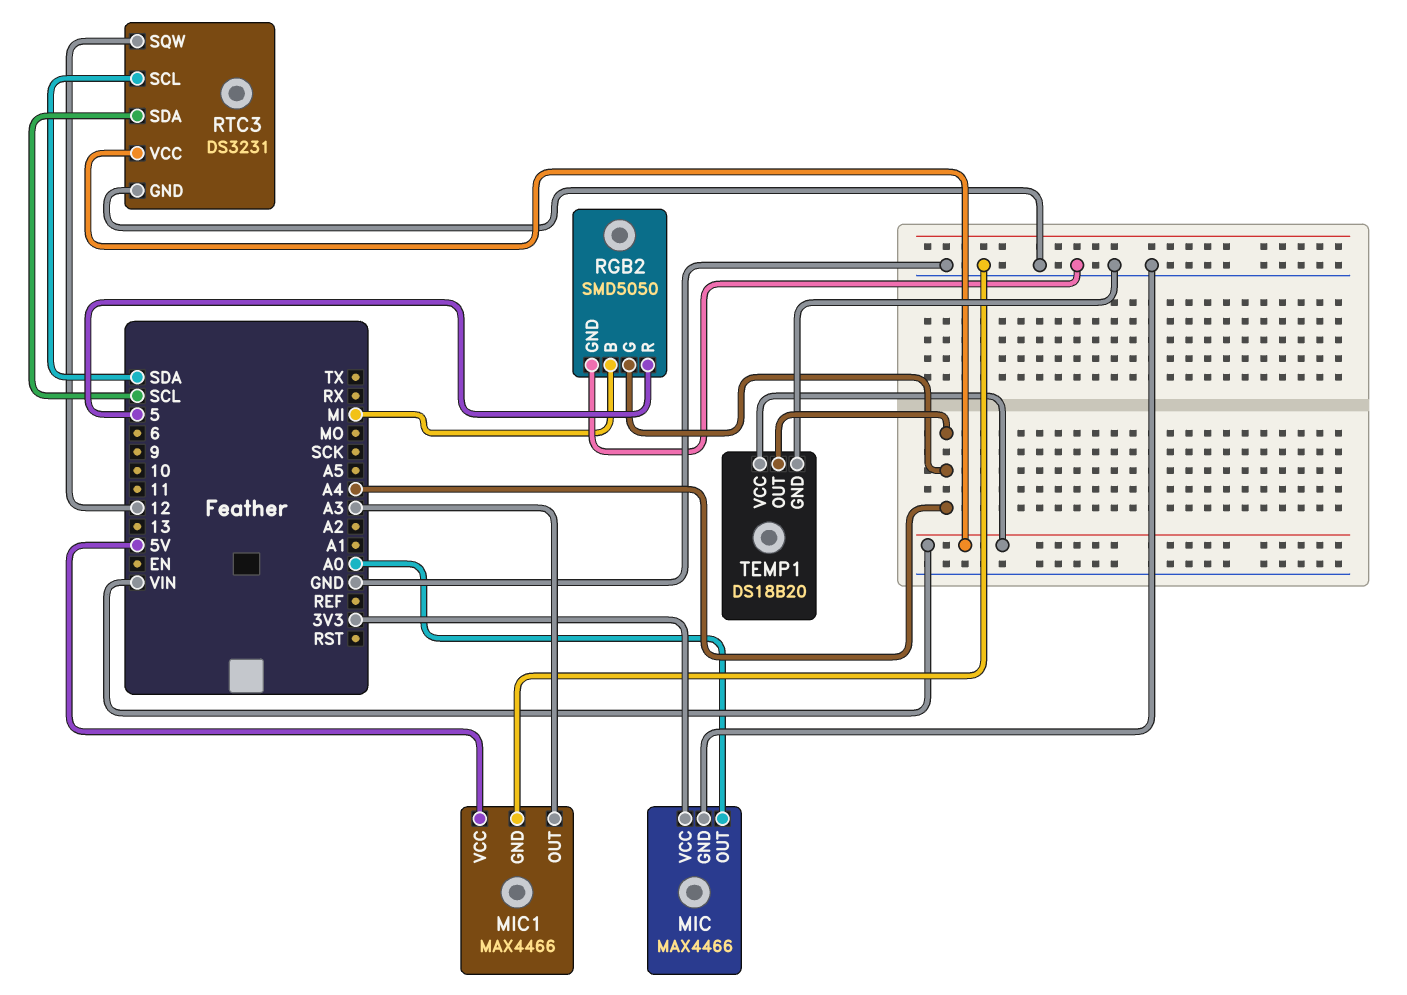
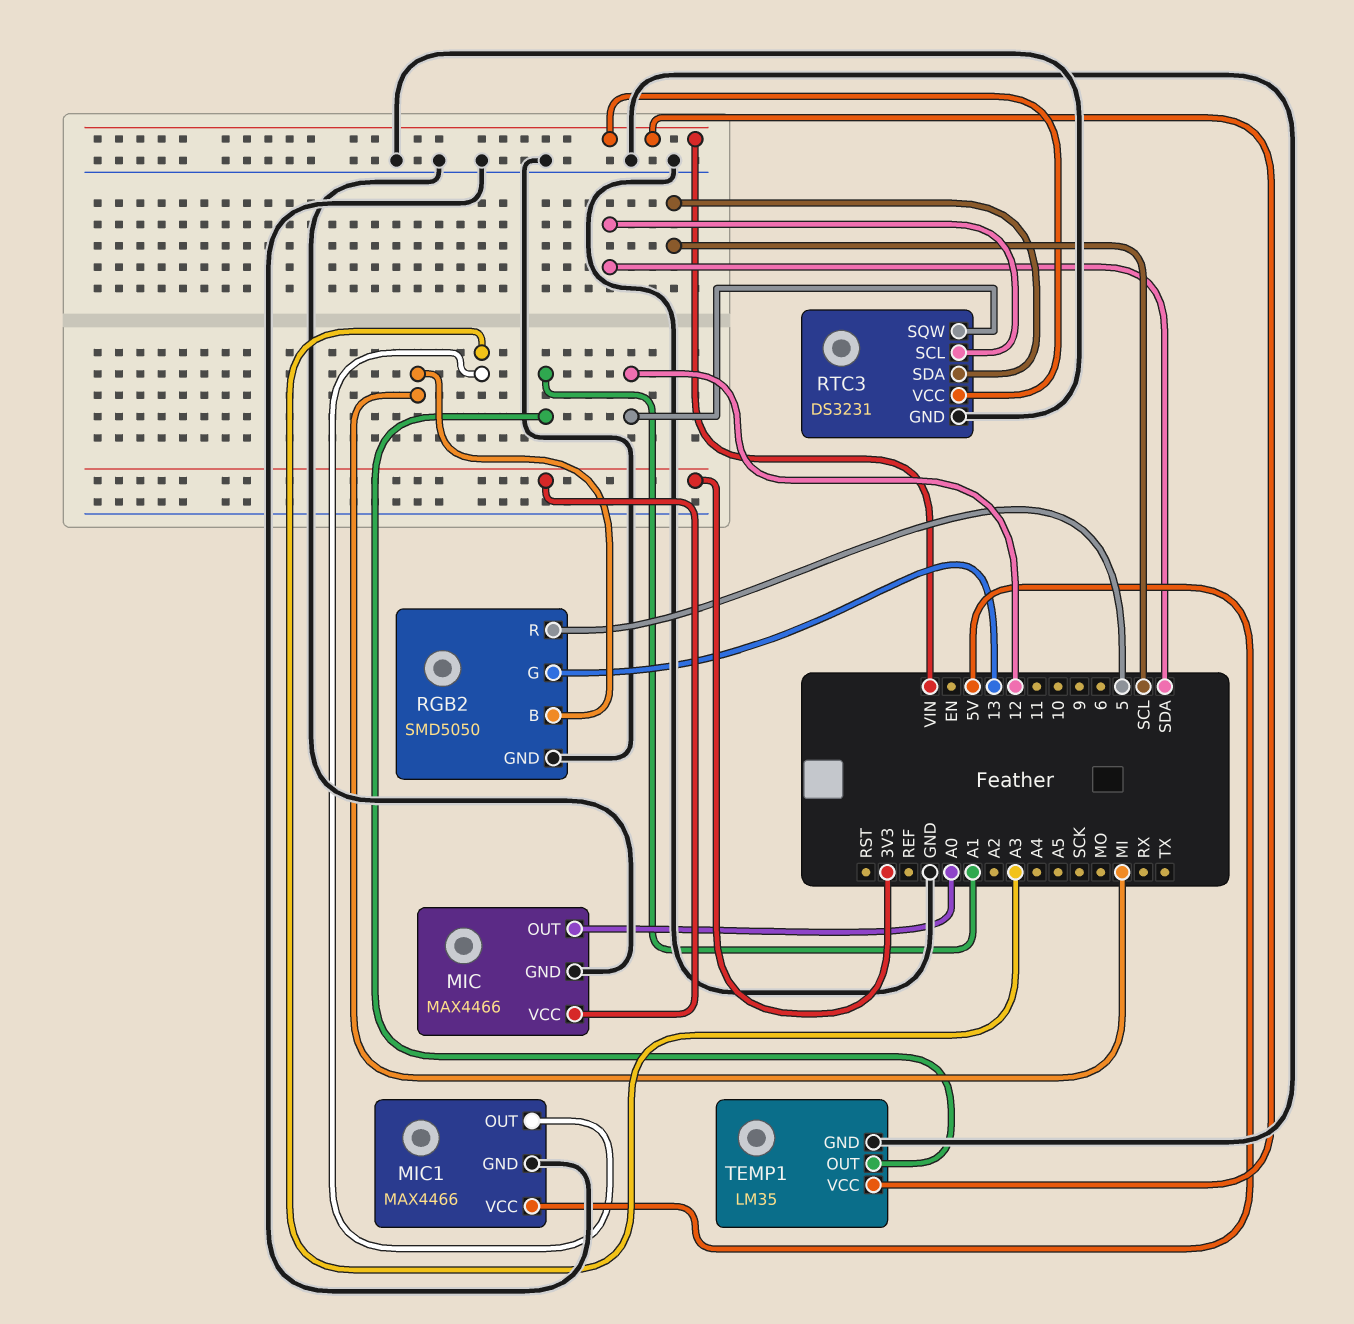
RGB2 pin G: A4 -> 13
TEMP1: DS18B20 -> LM35
TEMP1 pin OUT: A4 -> A1

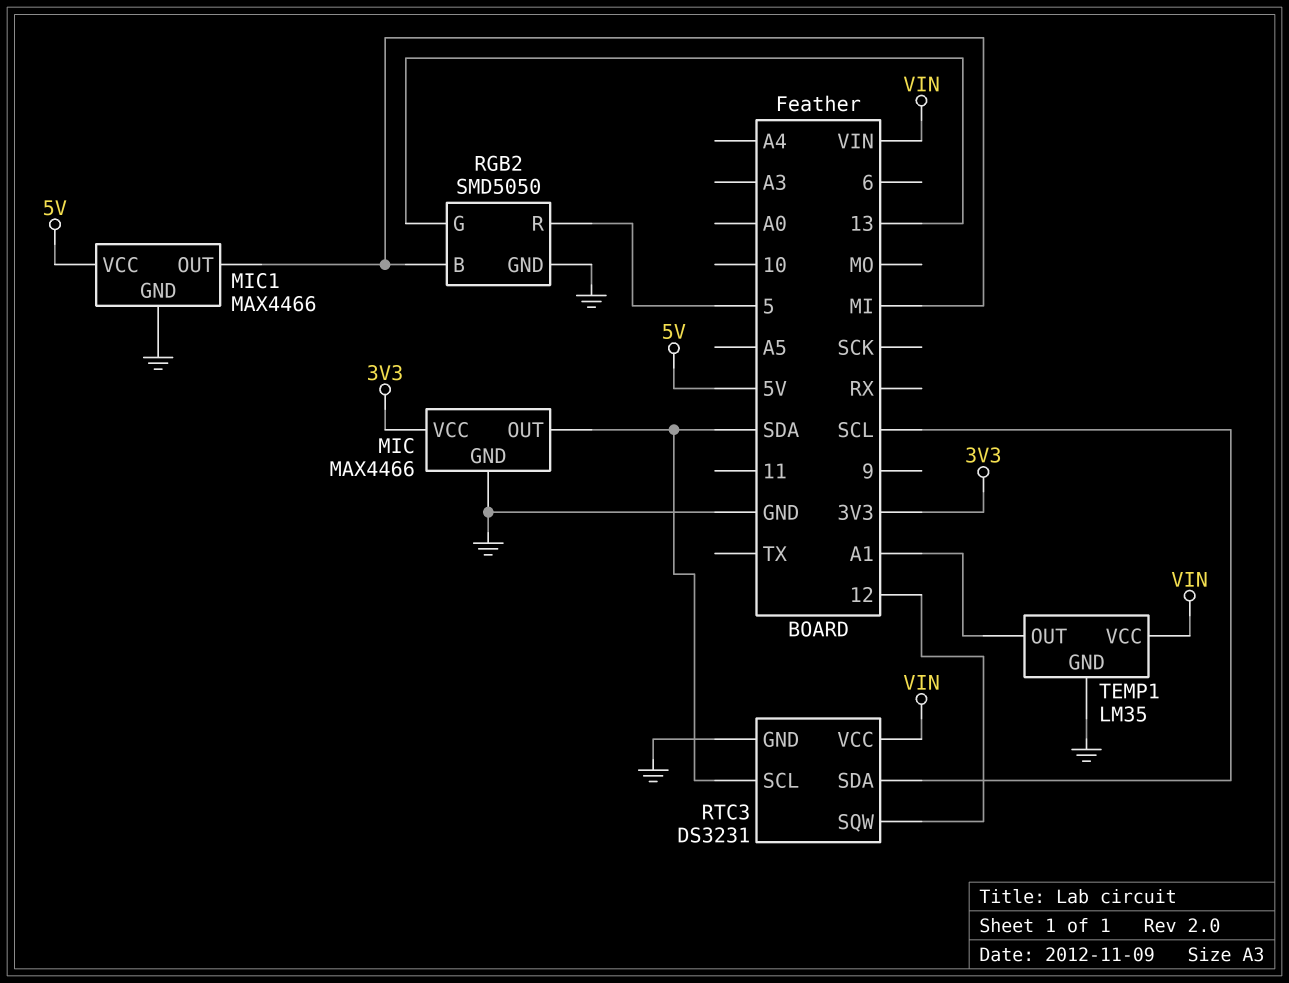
MIC pin OUT: A0 -> SDA
MIC1 pin OUT: A3 -> MI

